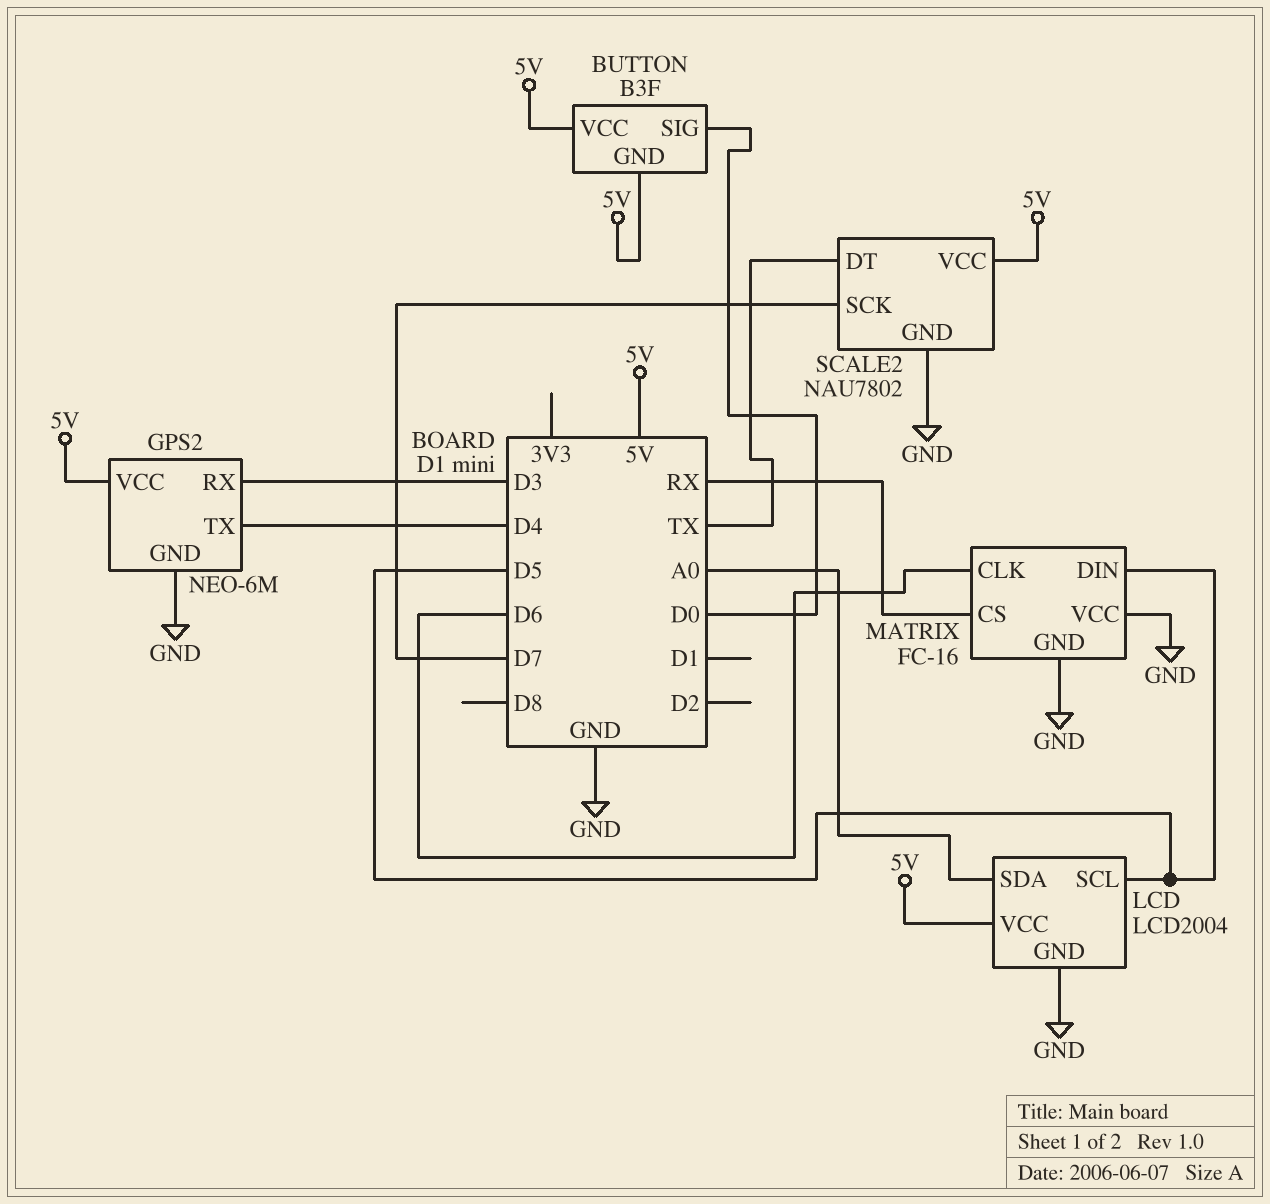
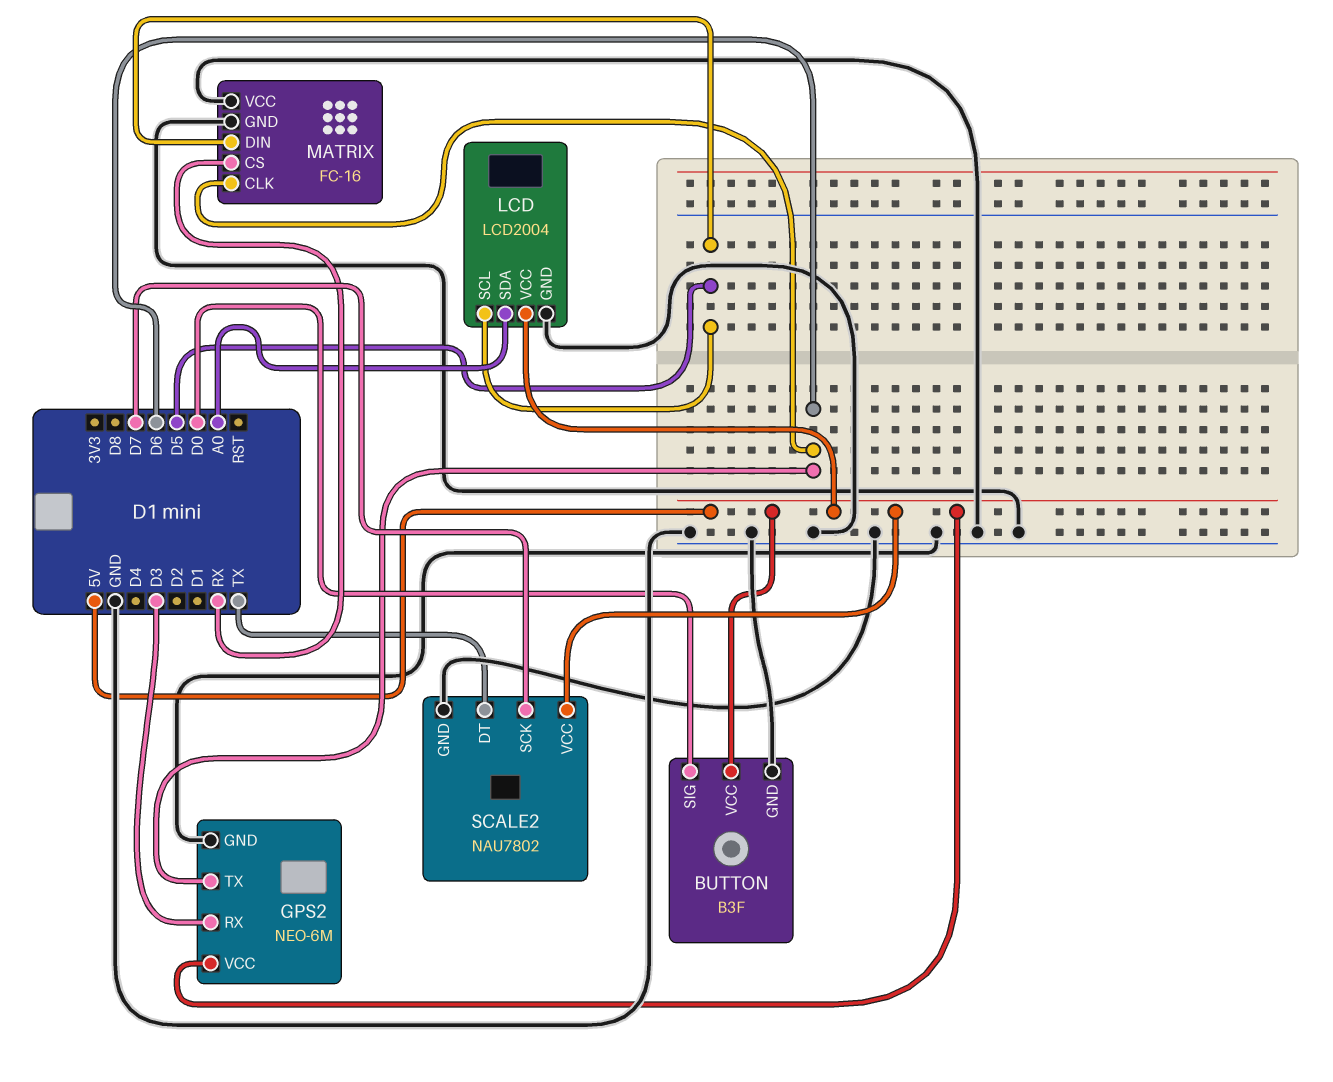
BUTTON pin GND: 5V -> GND
GPS2 pin TX: D4 -> D6

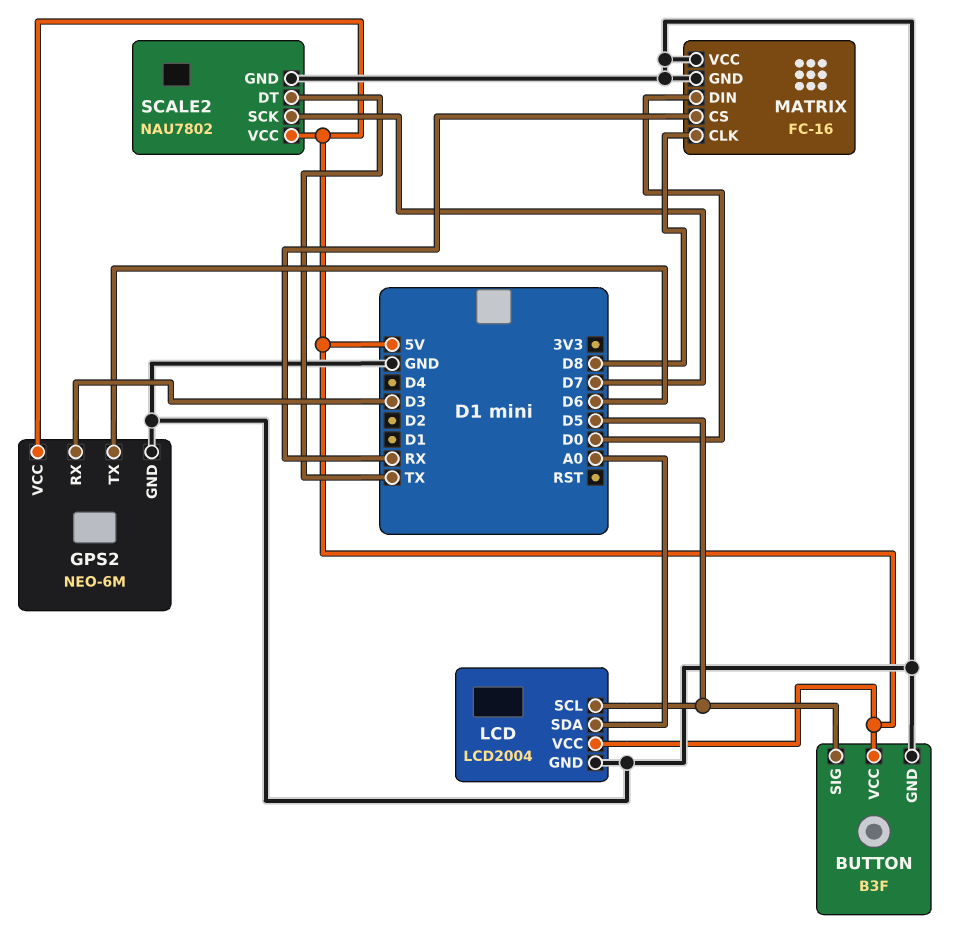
BUTTON pin SIG: D0 -> D5
MATRIX pin CLK: D6 -> D8
MATRIX pin DIN: D5 -> D0

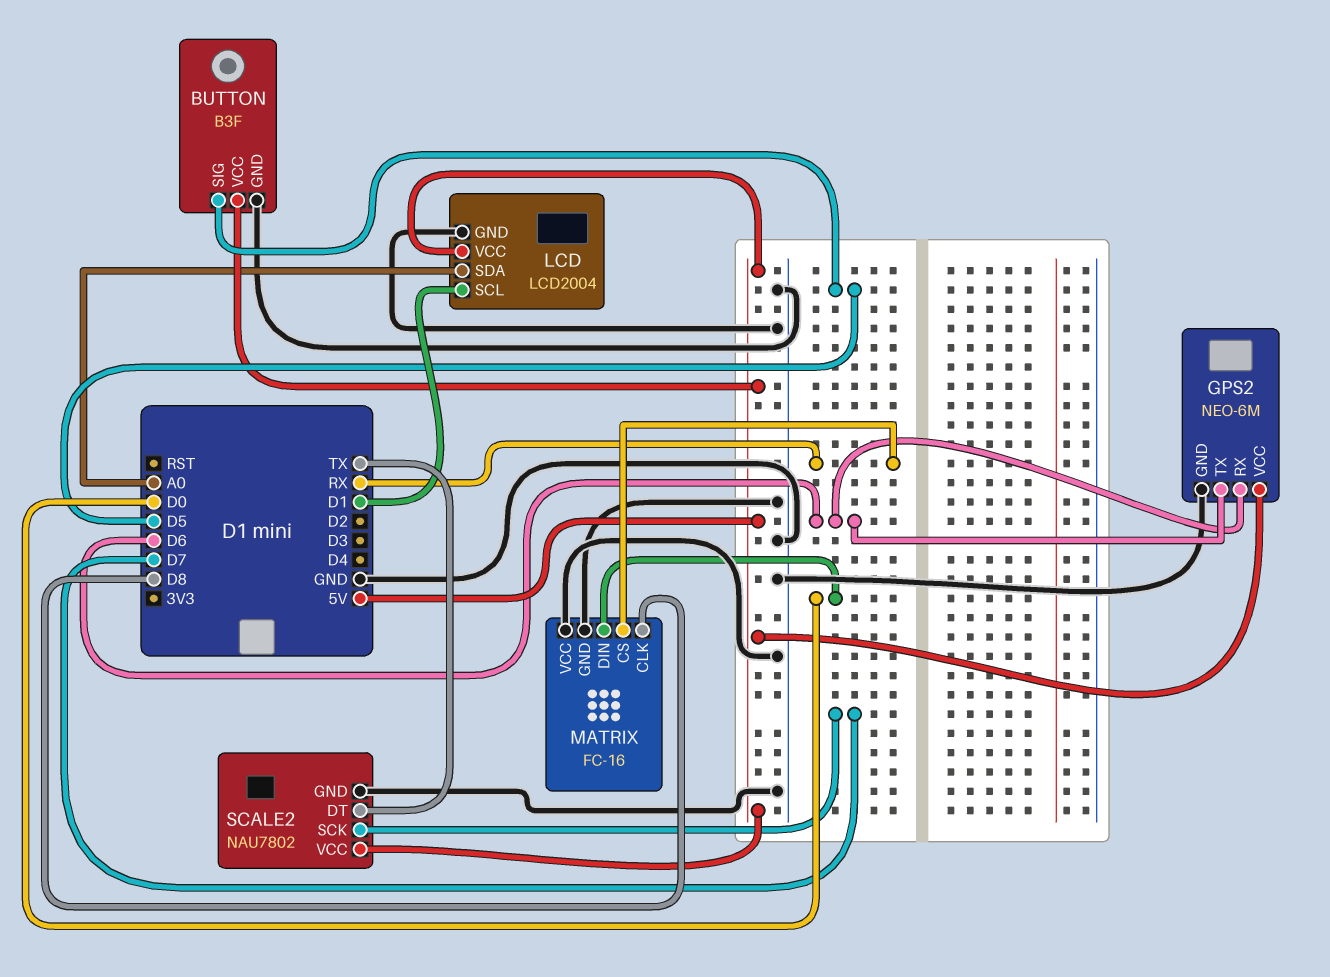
GPS2 pin RX: D3 -> D6
LCD pin SCL: D5 -> D1

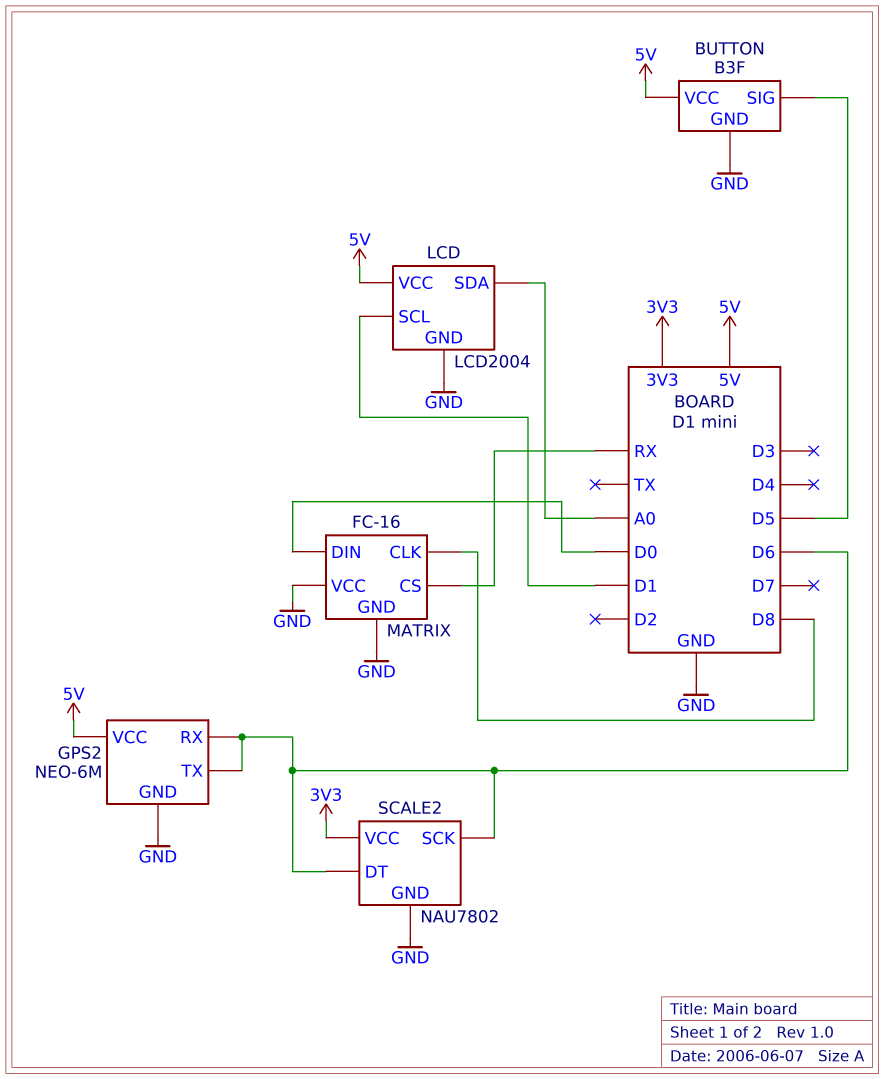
SCALE2 pin DT: TX -> D6
SCALE2 pin SCK: D7 -> D6
SCALE2 pin VCC: 5V -> 3V3

